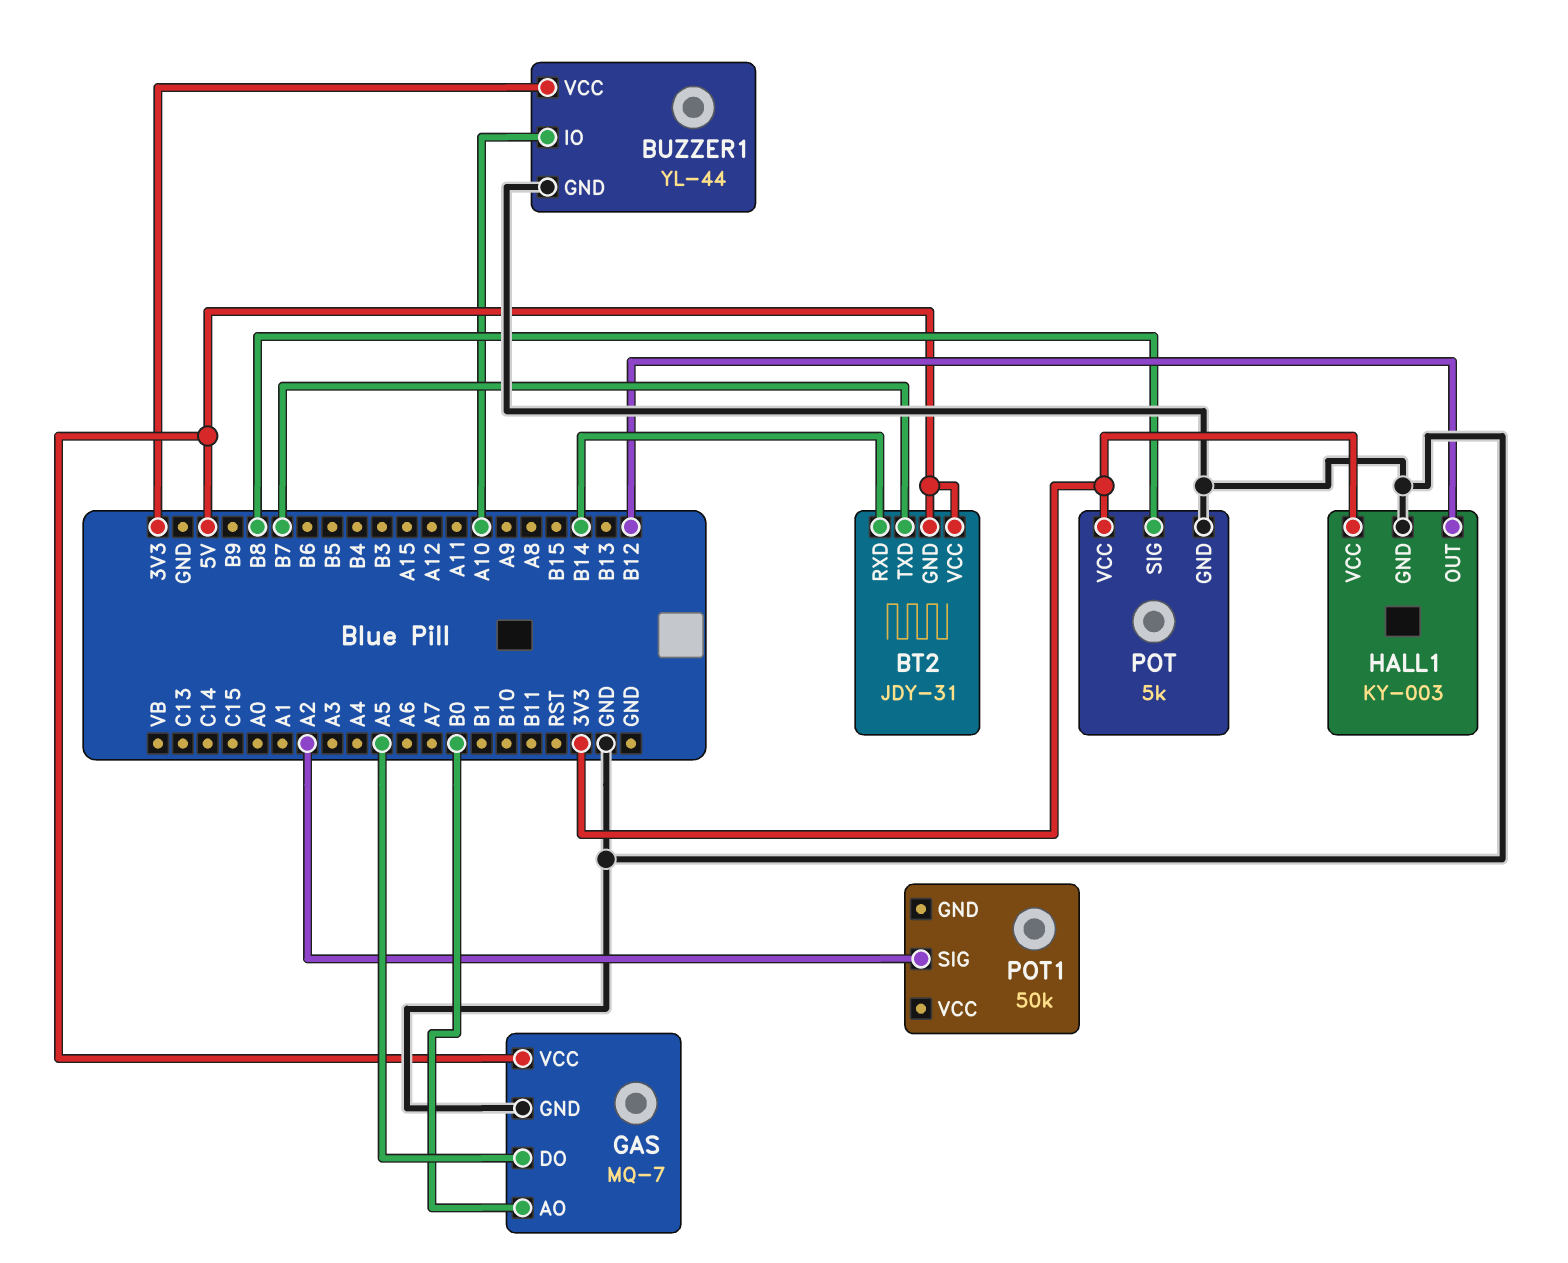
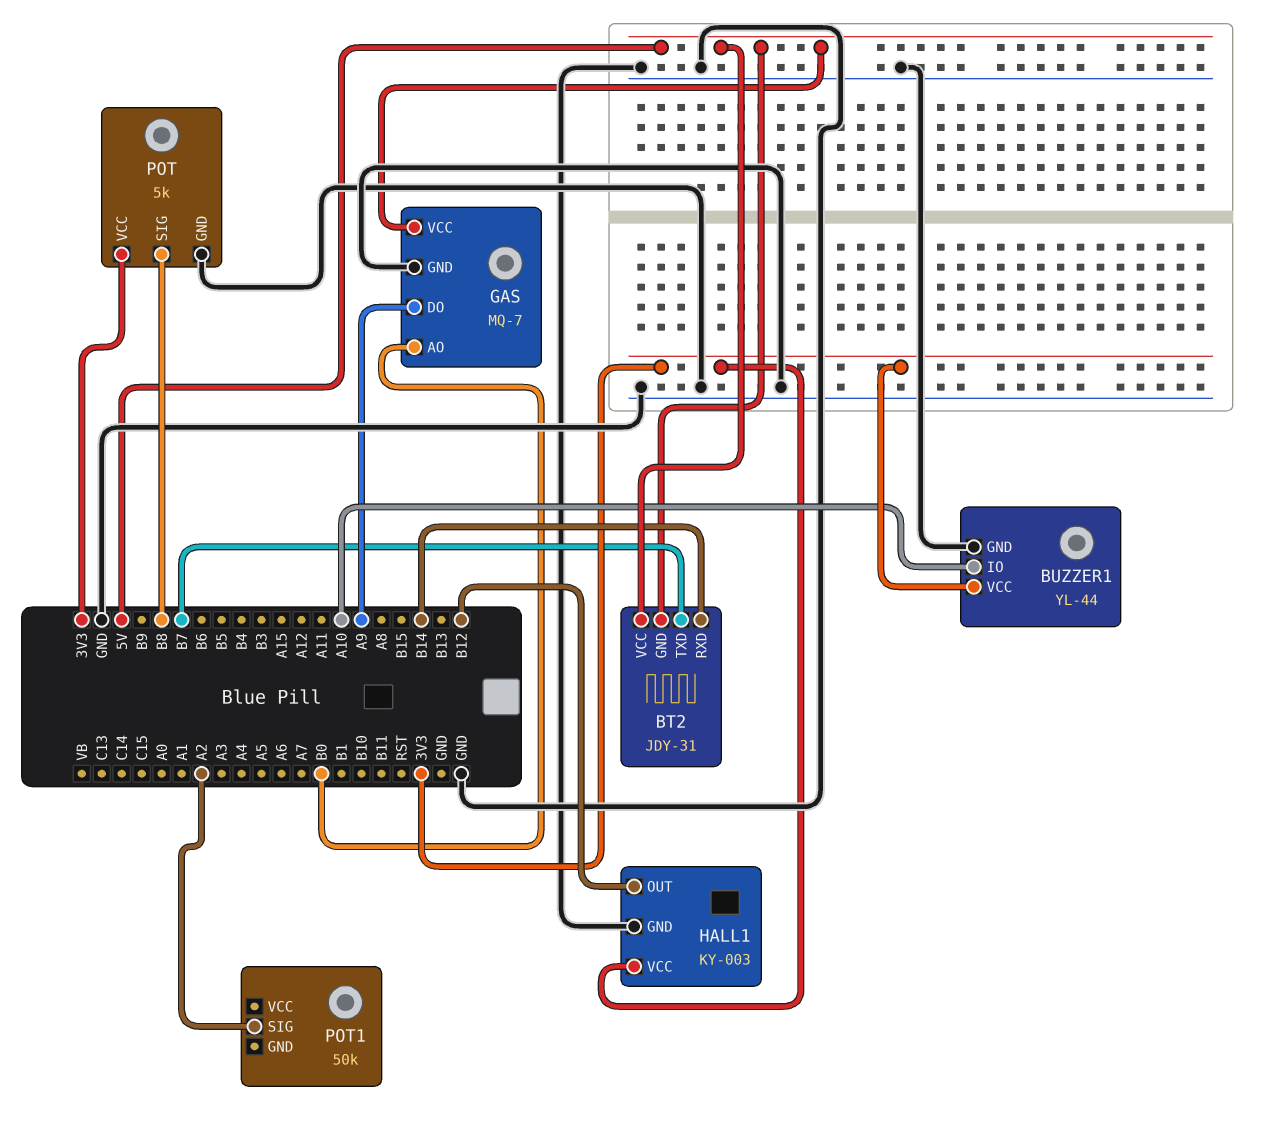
GAS pin DO: A5 -> A9

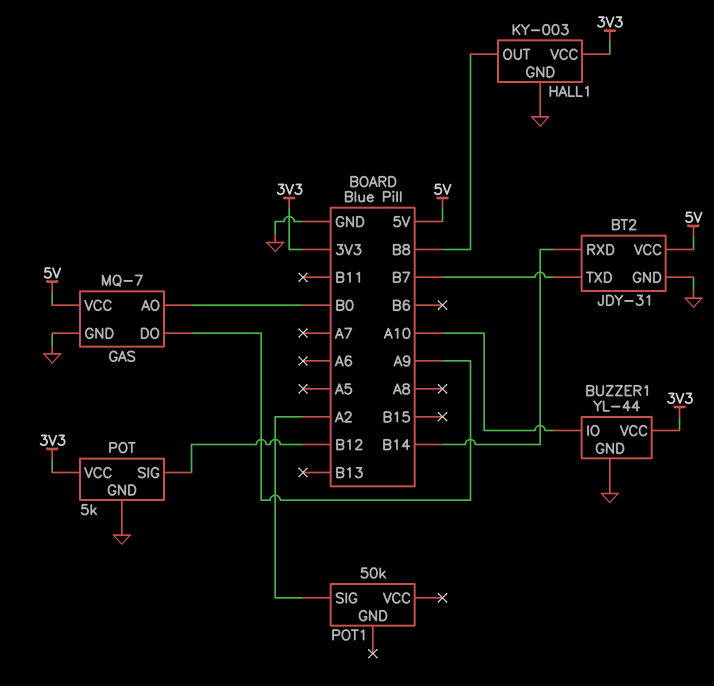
BT2 pin GND: 5V -> GND
HALL1 pin OUT: B12 -> B8
POT pin SIG: B8 -> B12

